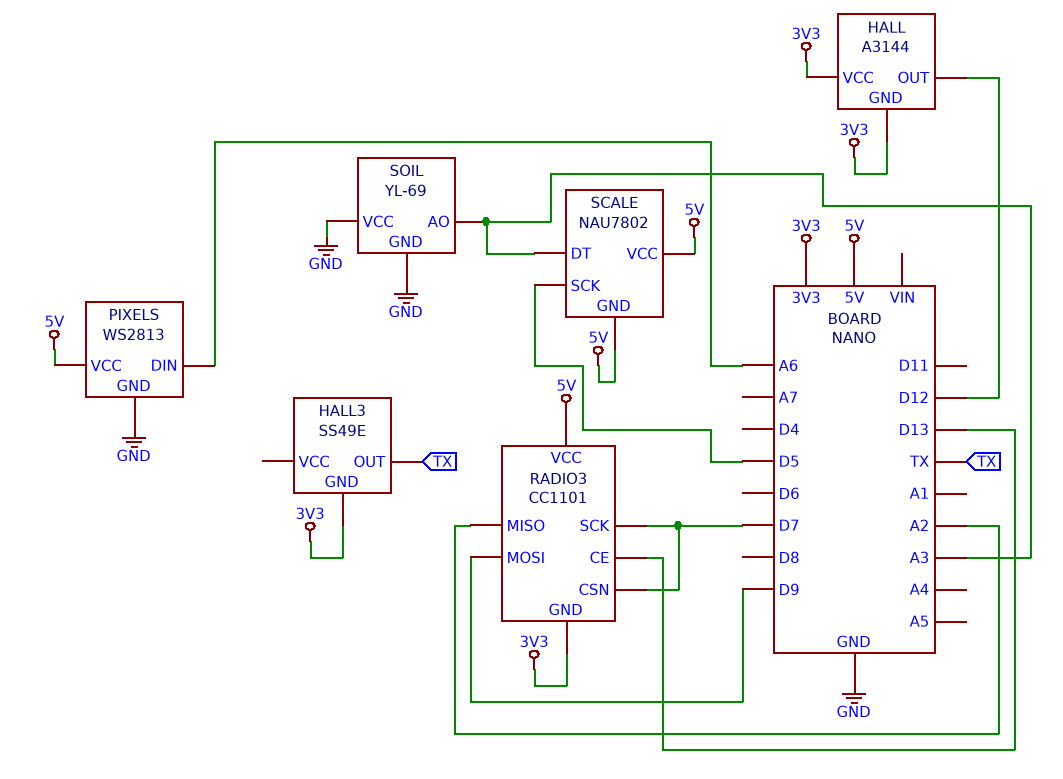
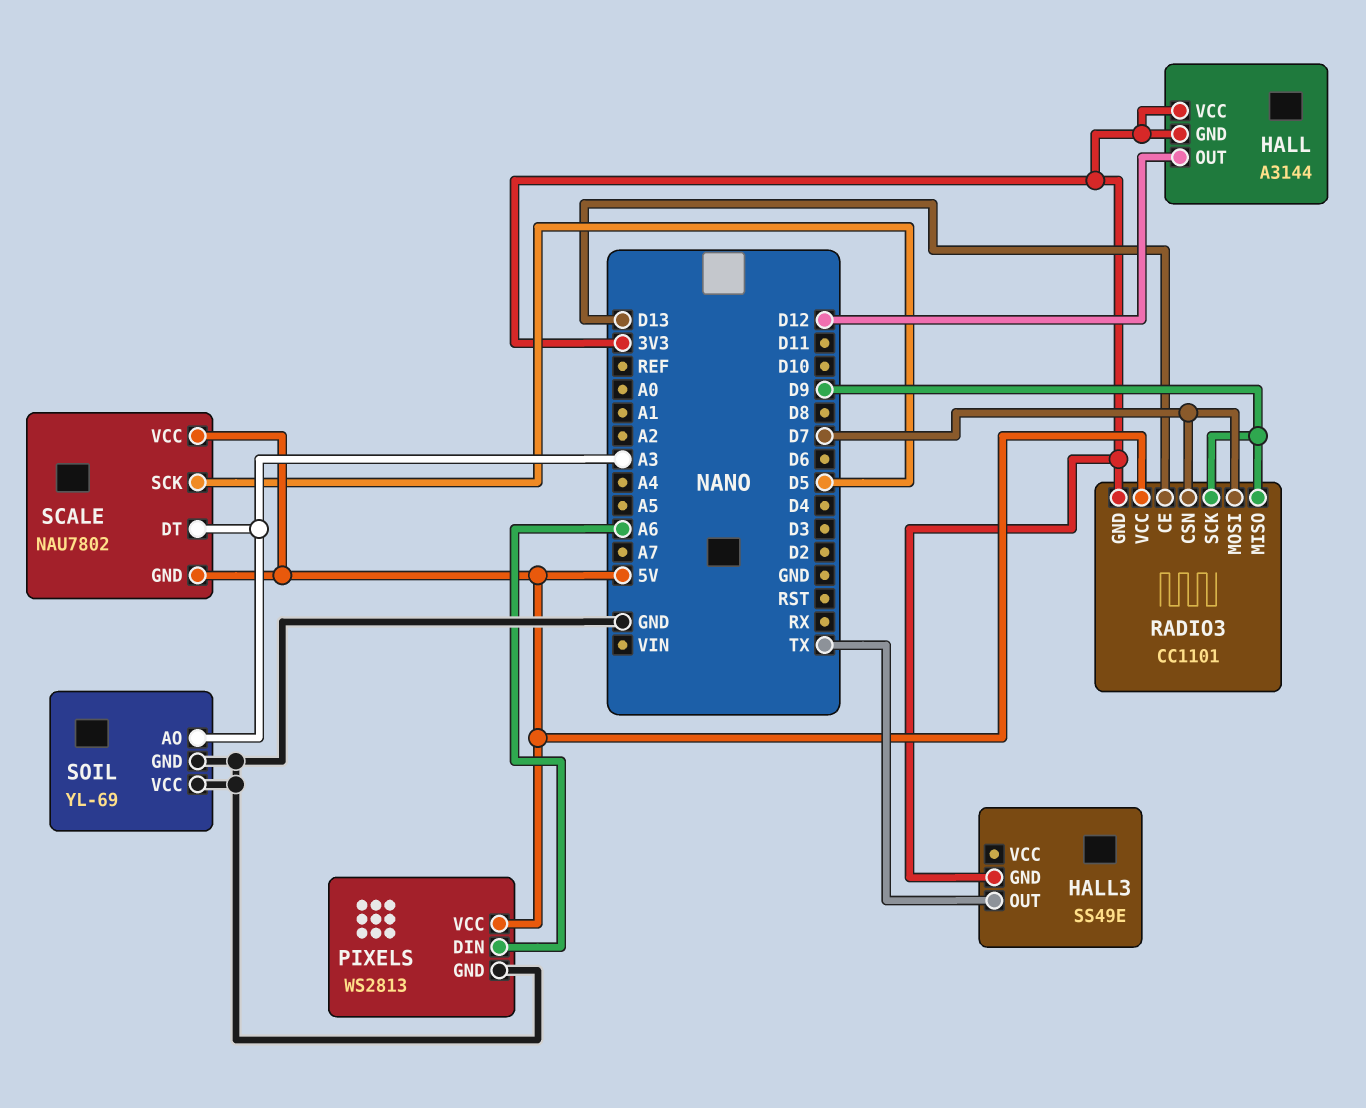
RADIO3 pin MISO: A2 -> D9
RADIO3 pin MOSI: D9 -> D7
RADIO3 pin SCK: D7 -> D9

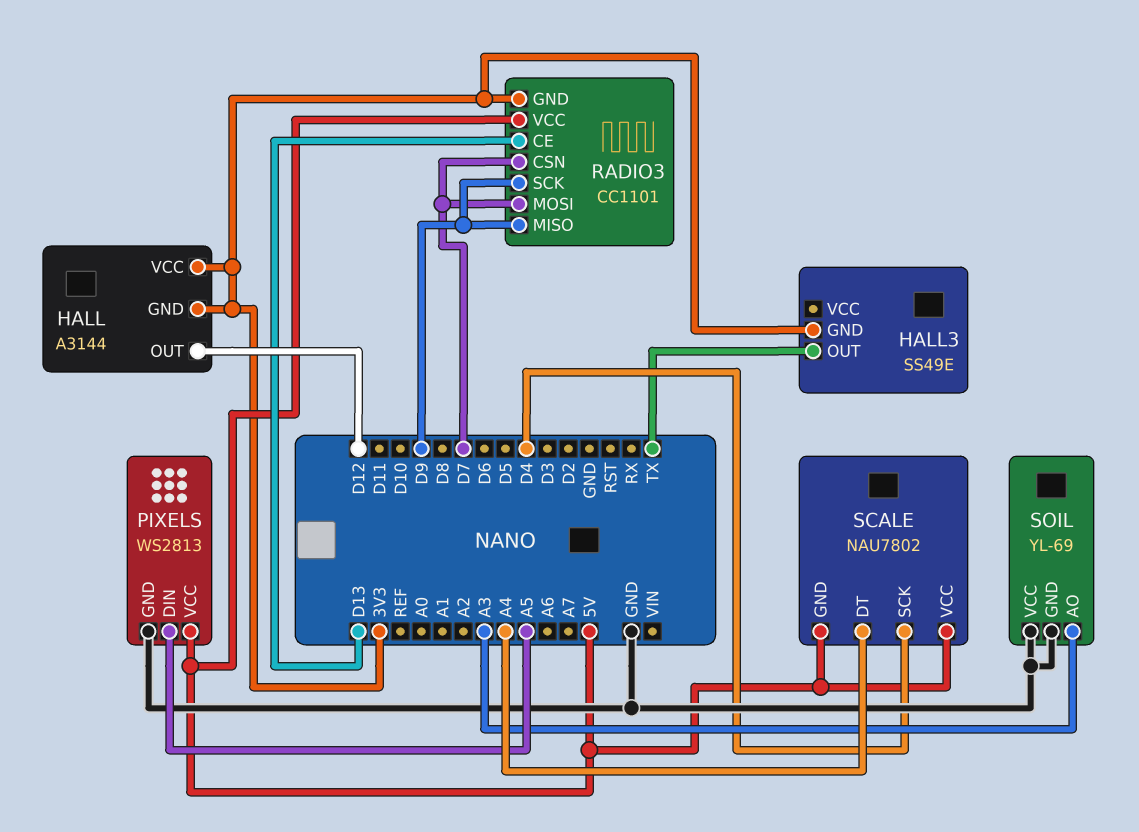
PIXELS pin DIN: A6 -> A5
SCALE pin DT: A3 -> A4
SCALE pin SCK: D5 -> D4

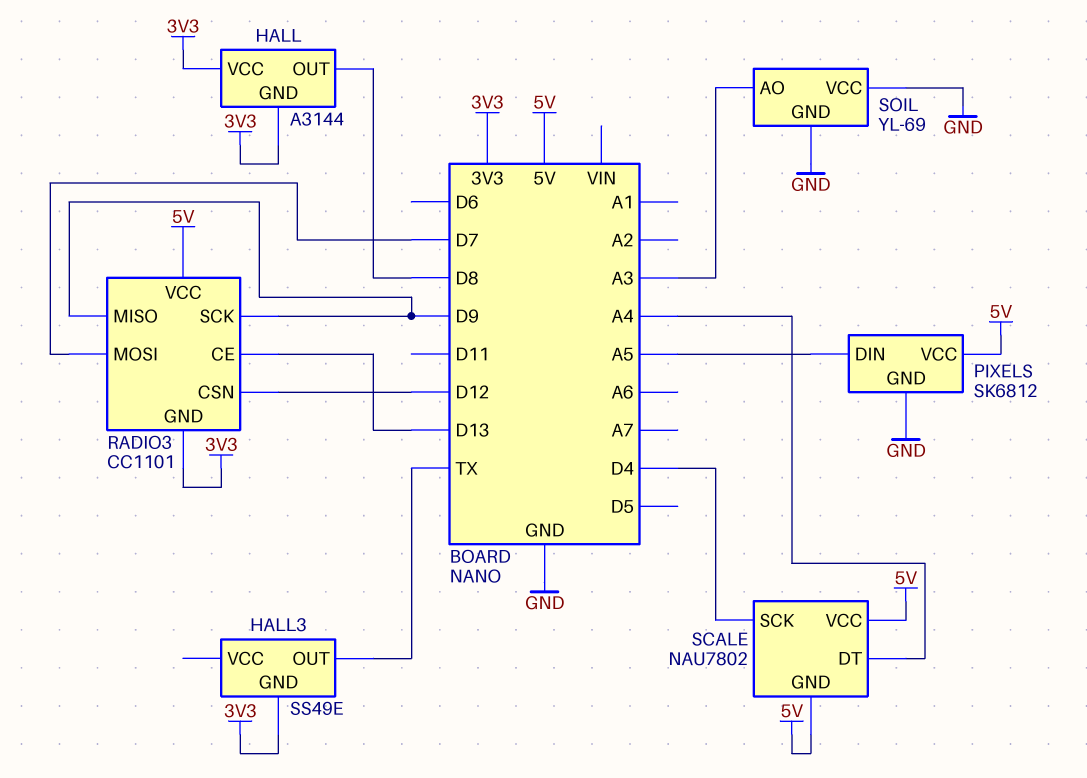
HALL pin OUT: D12 -> D8
PIXELS: WS2813 -> SK6812
RADIO3 pin CSN: D7 -> D12

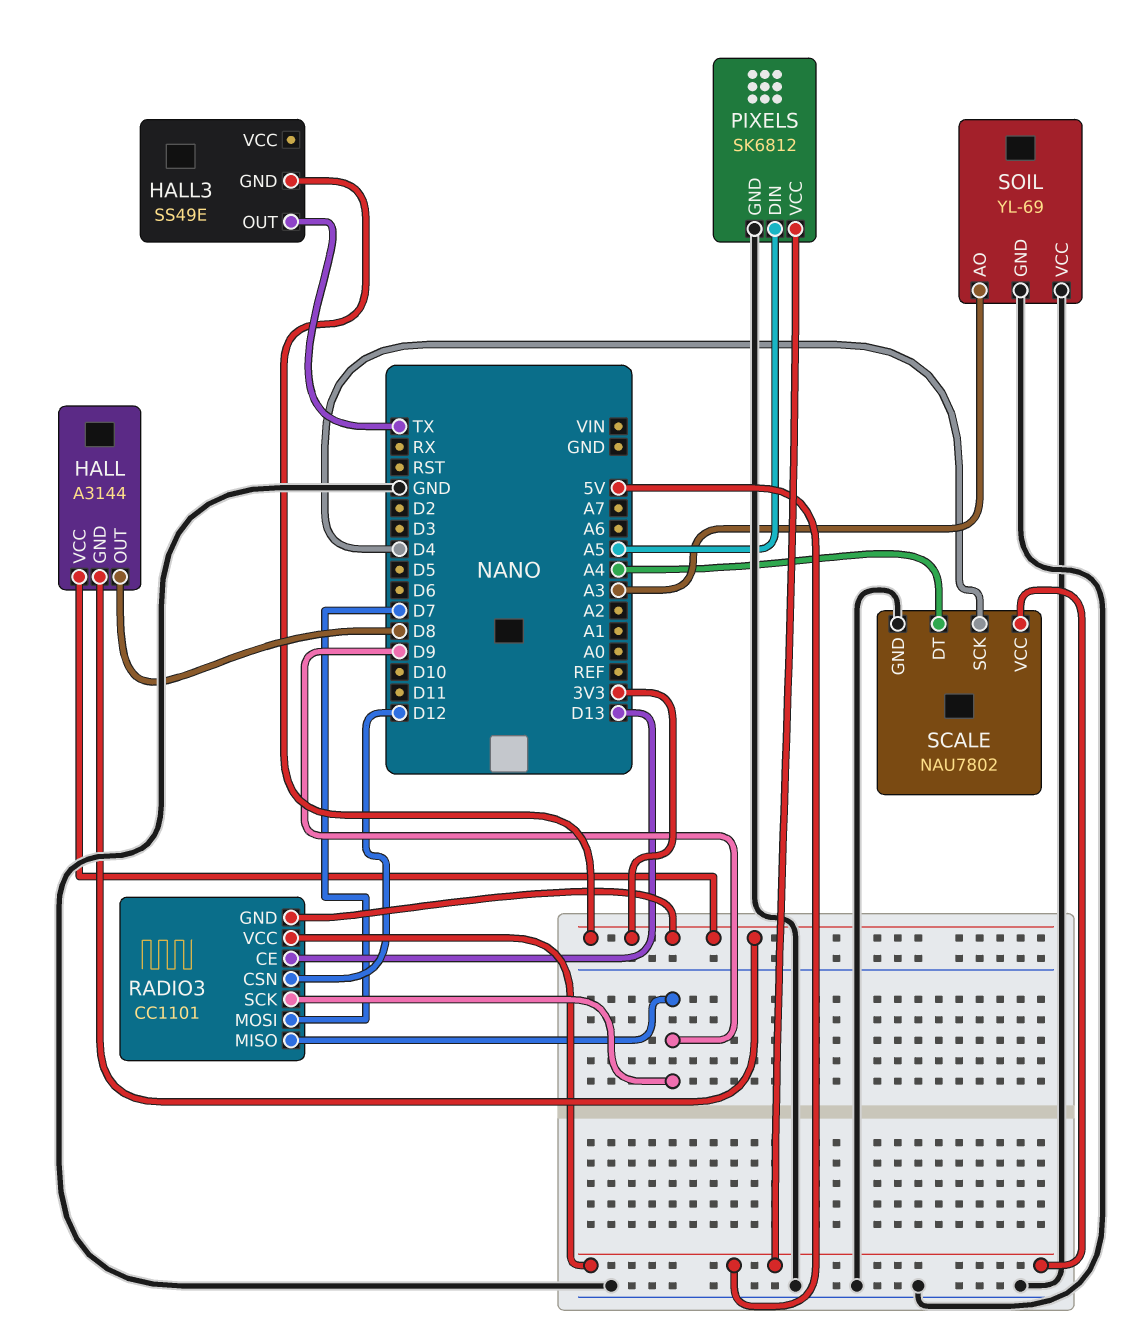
SCALE pin GND: 5V -> GND

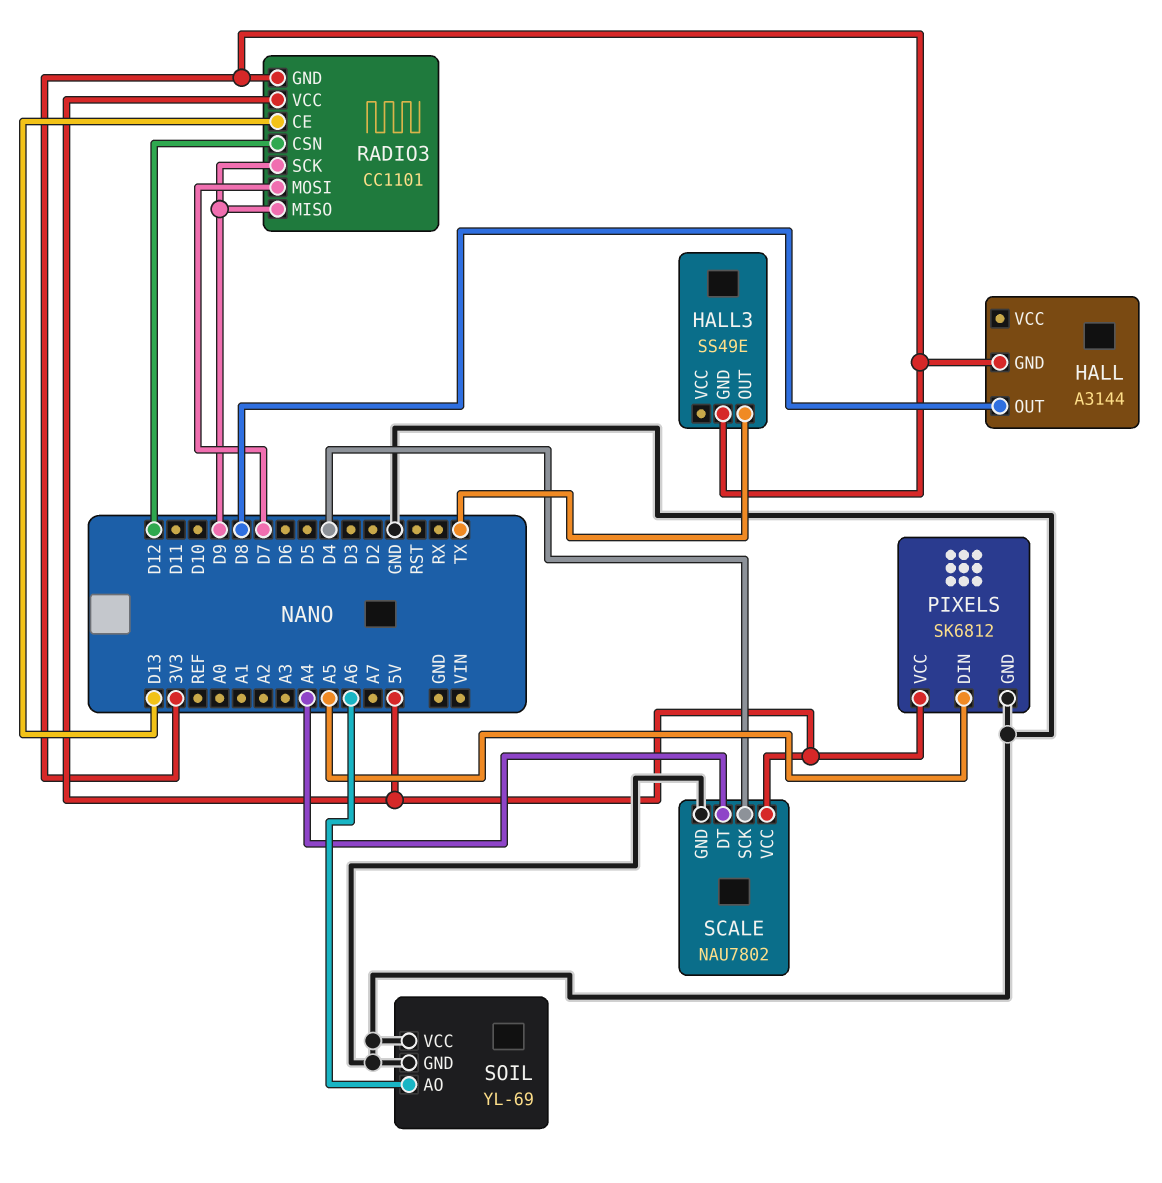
HALL pin VCC: 3V3 -> none
SOIL pin AO: A3 -> A6

